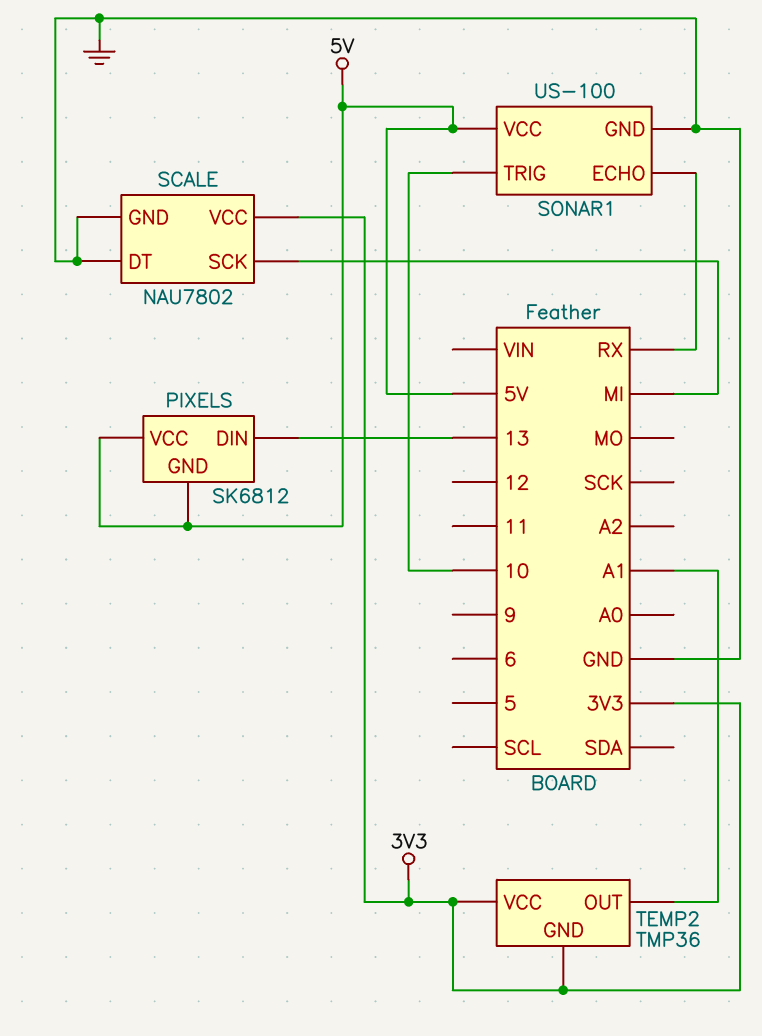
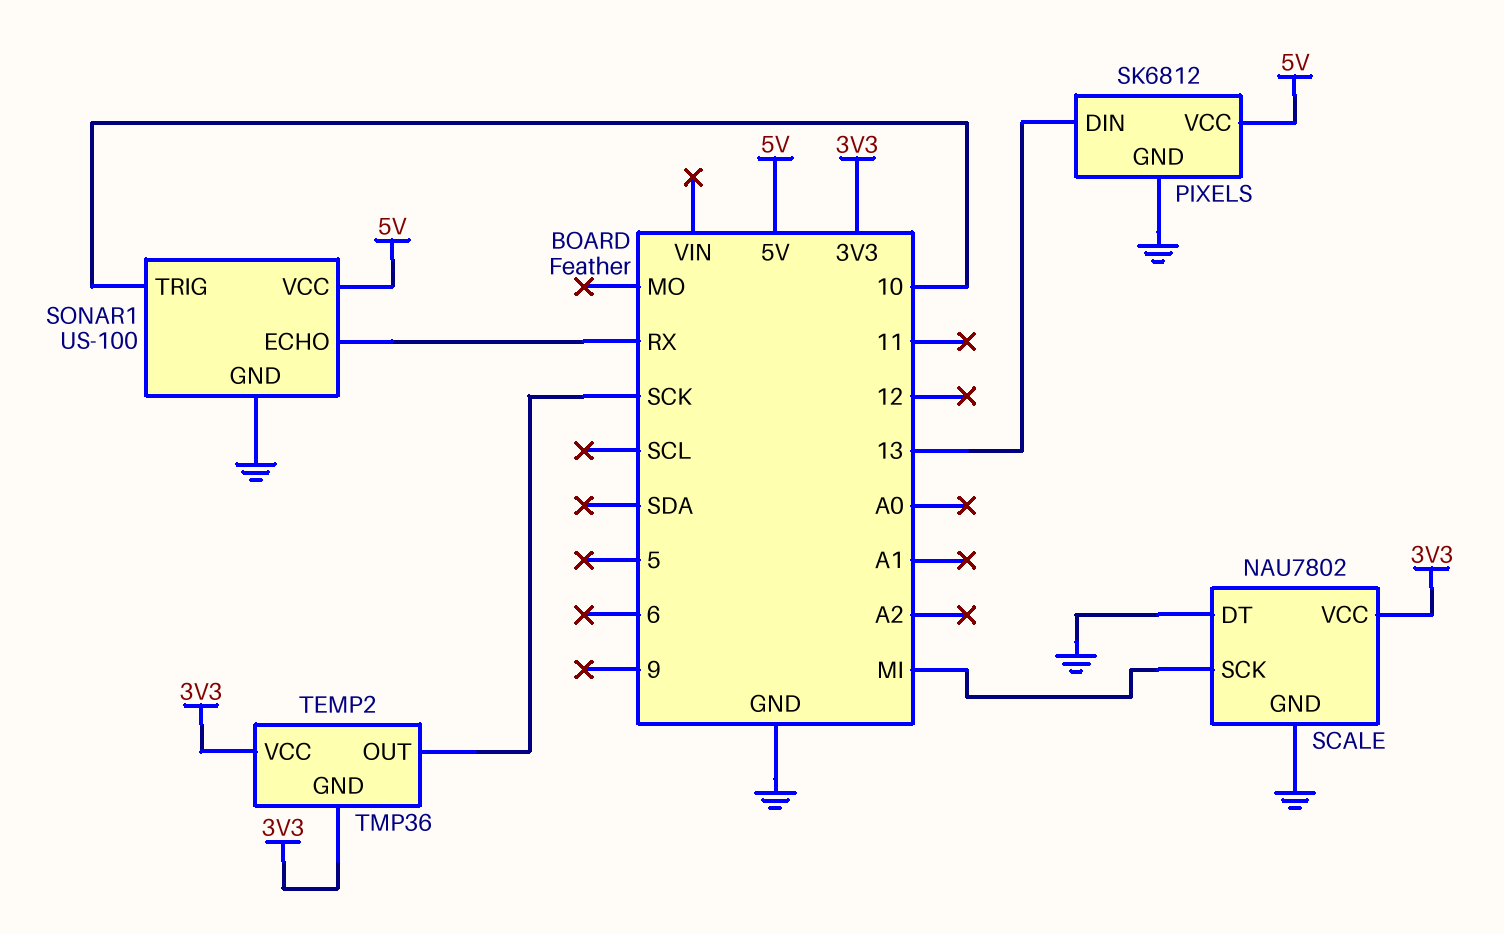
PIXELS pin GND: 5V -> GND
TEMP2 pin OUT: A1 -> SCK

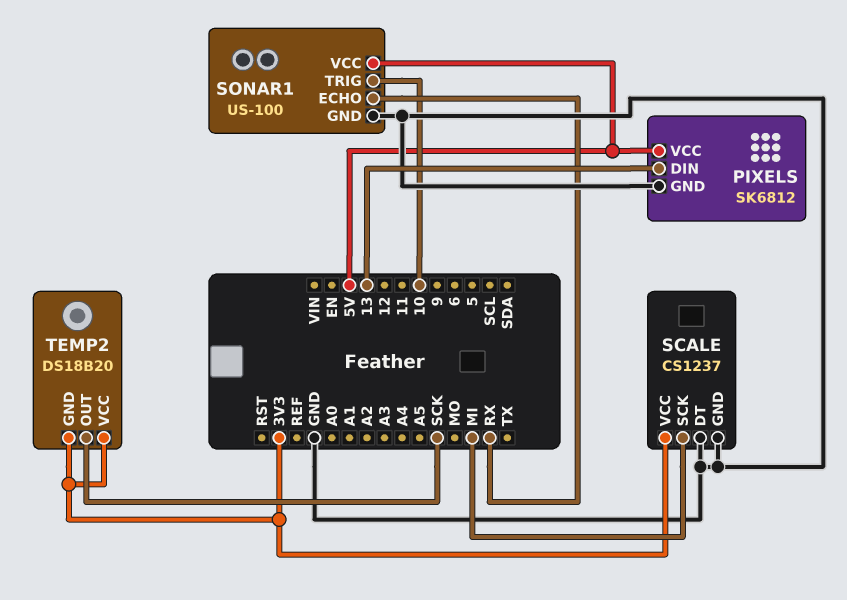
SCALE: NAU7802 -> CS1237
TEMP2: TMP36 -> DS18B20

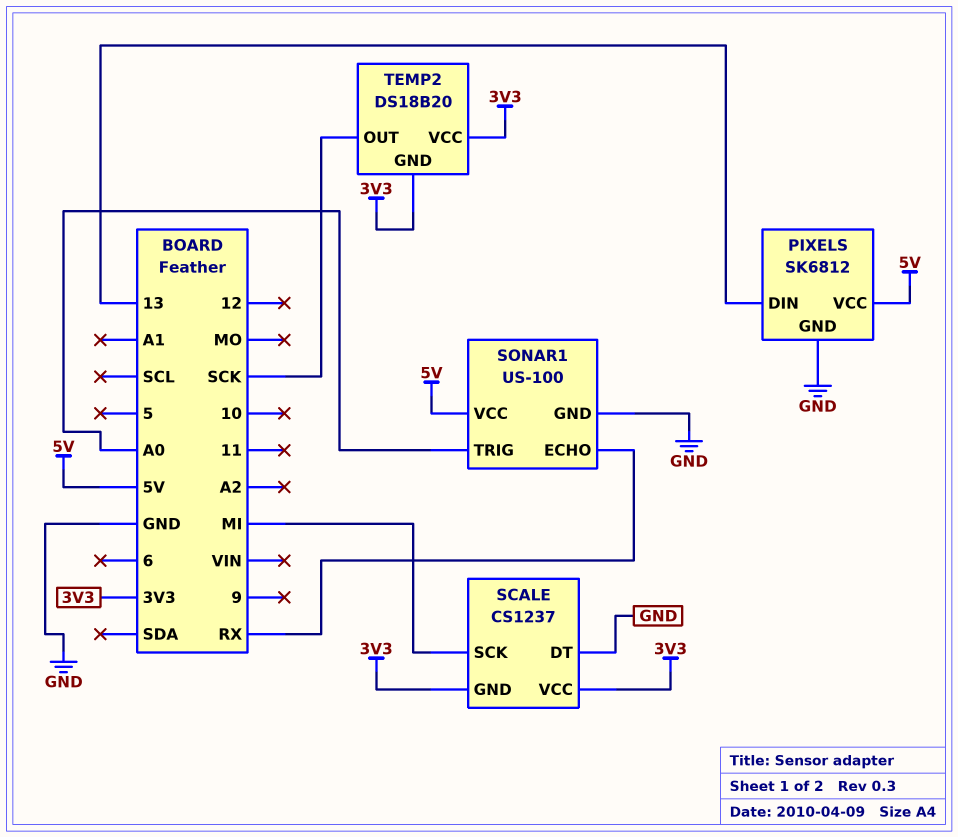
SCALE pin GND: GND -> 3V3
SONAR1 pin TRIG: 10 -> A0

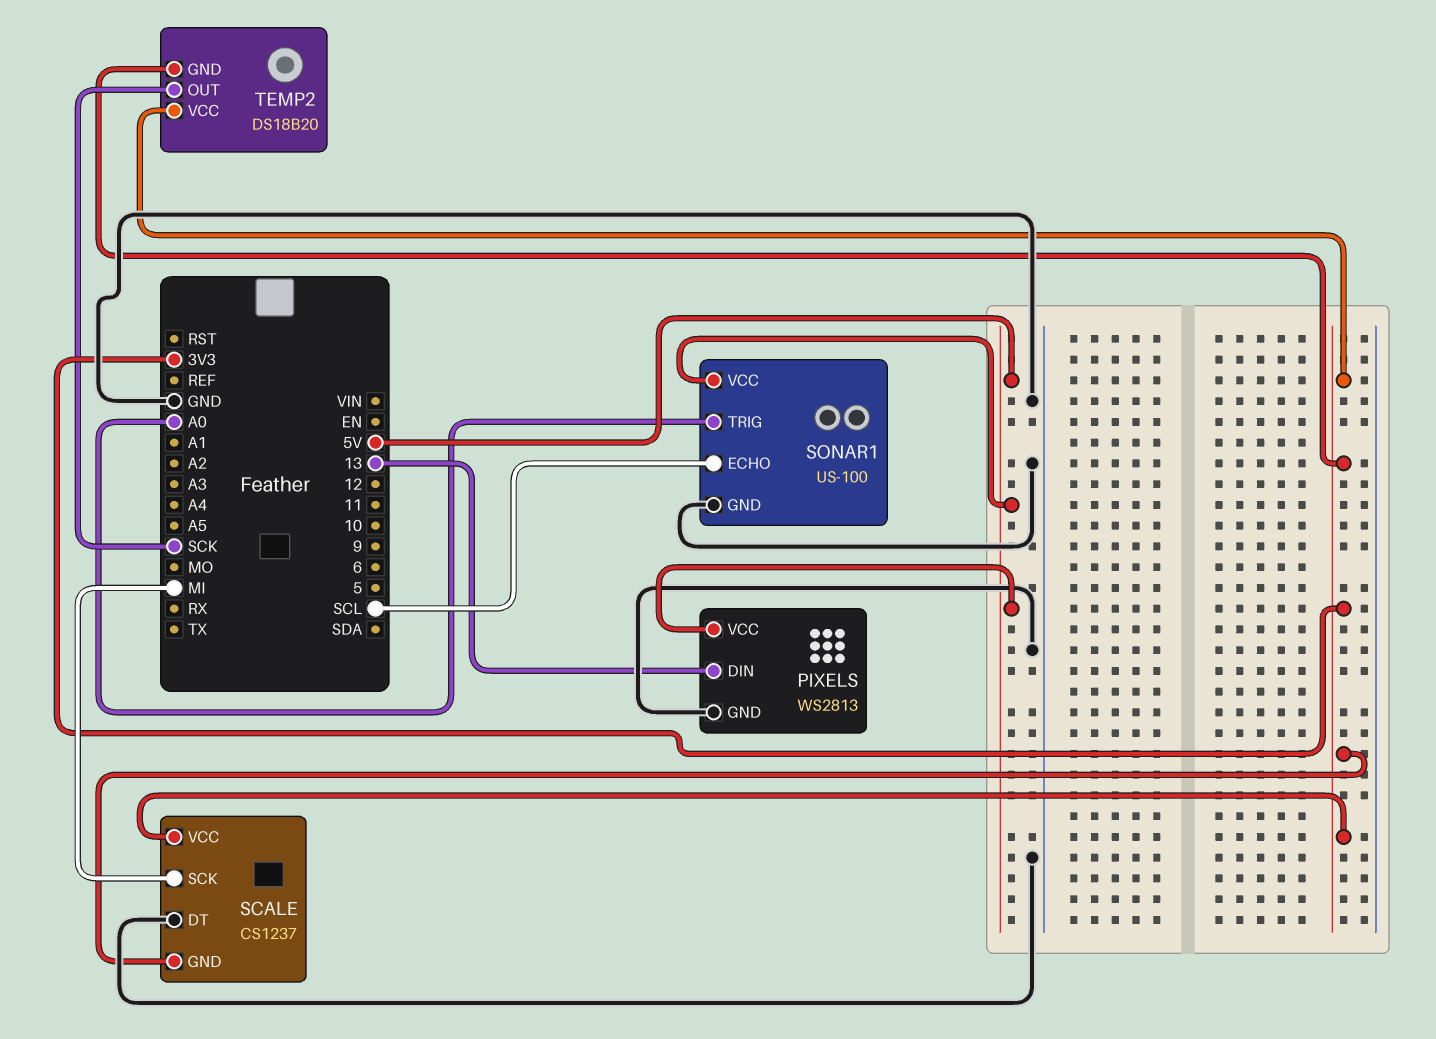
PIXELS: SK6812 -> WS2813
SONAR1 pin ECHO: RX -> SCL

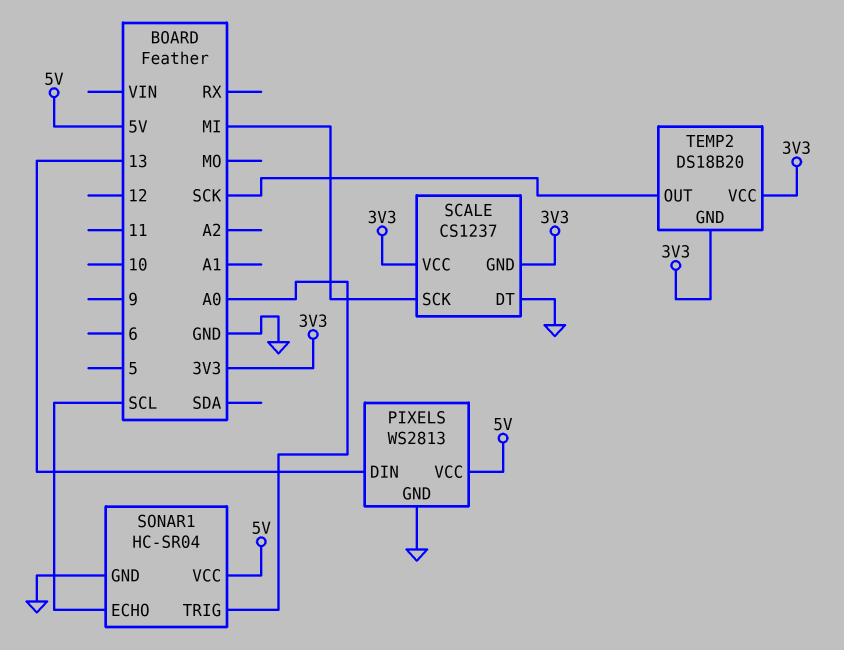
SONAR1: US-100 -> HC-SR04

